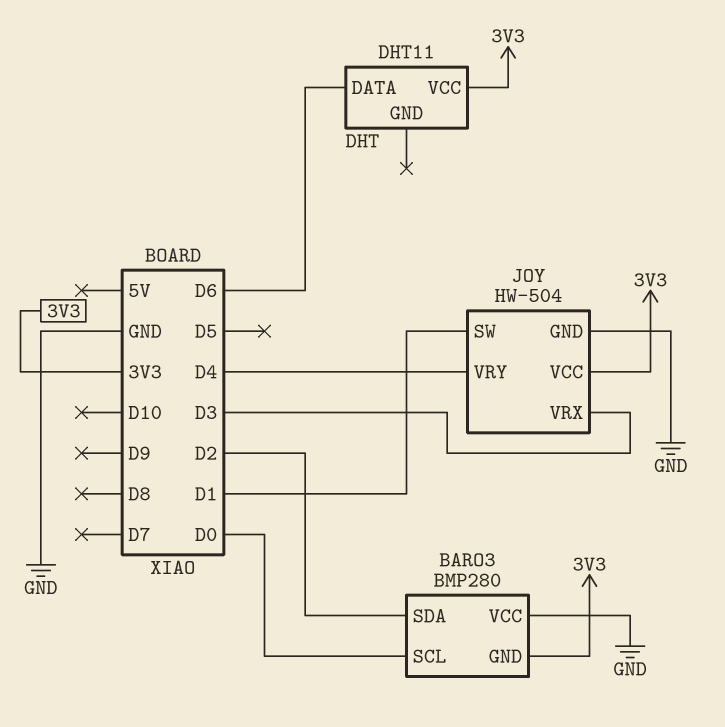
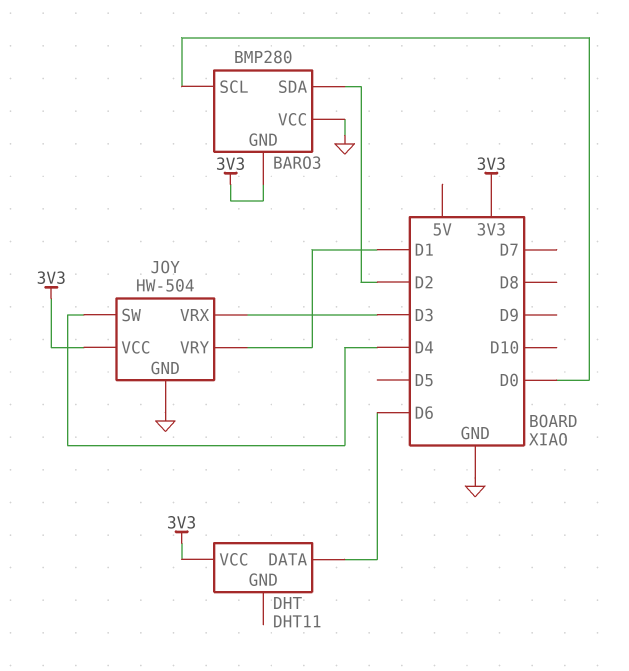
JOY pin SW: D1 -> D4
JOY pin VRY: D4 -> D1

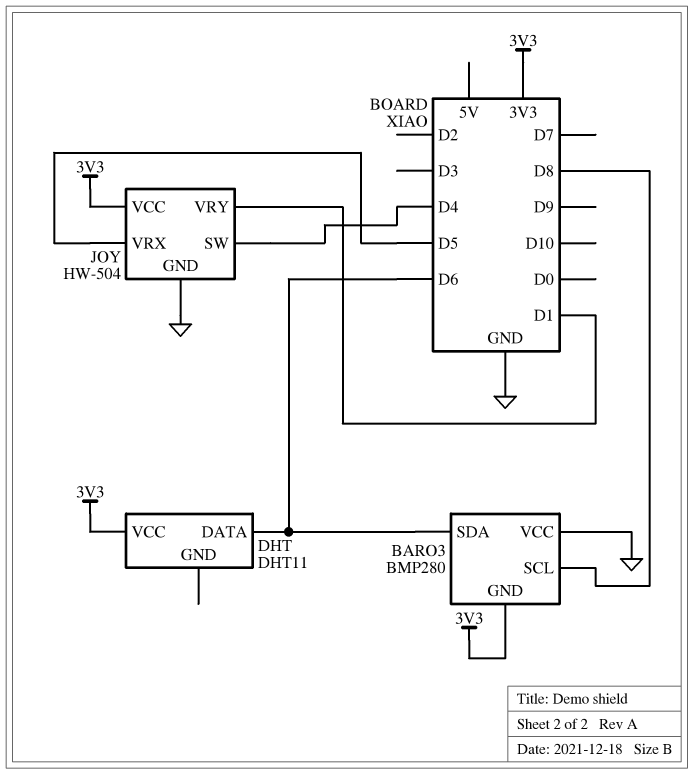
BARO3 pin SCL: D0 -> D8
BARO3 pin SDA: D2 -> D6
JOY pin VRX: D3 -> D5

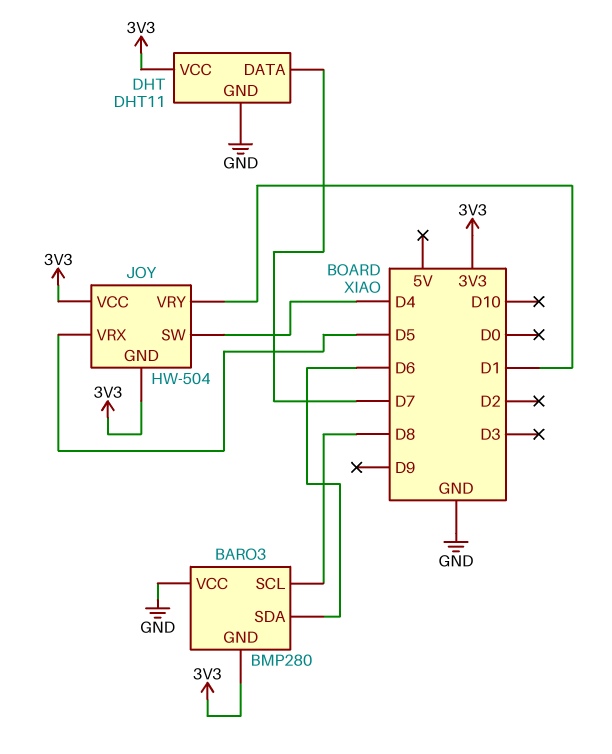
DHT pin DATA: D6 -> D7
DHT pin GND: none -> GND
JOY pin GND: GND -> 3V3

